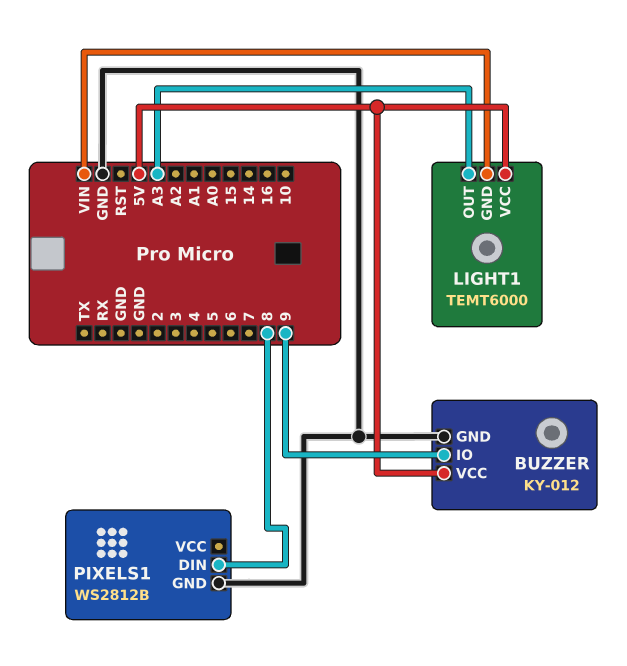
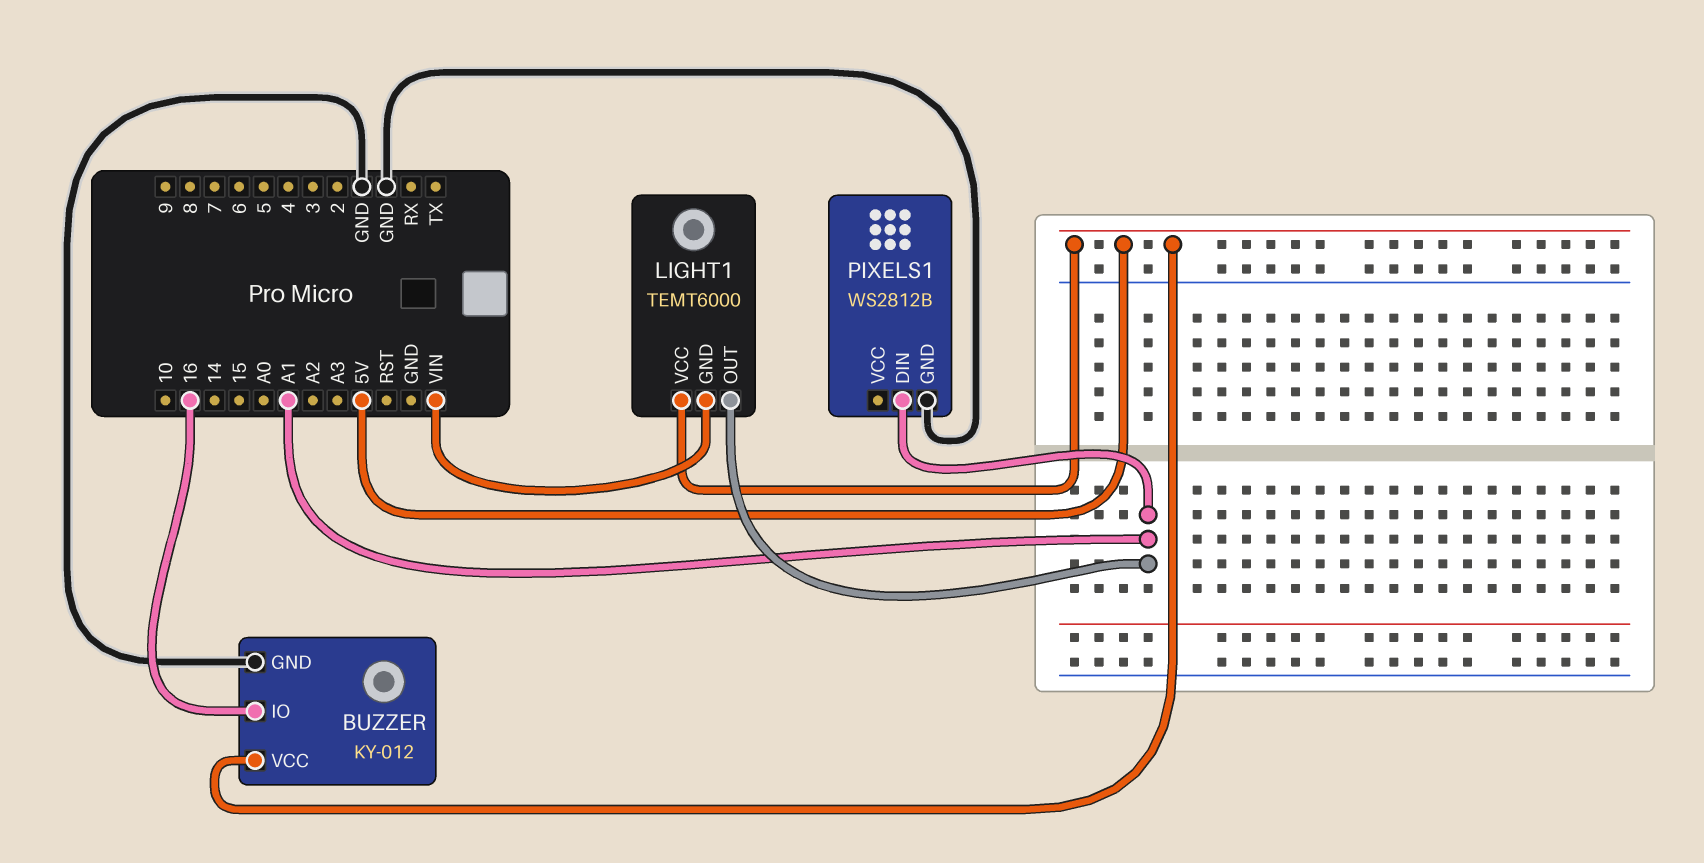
BUZZER pin IO: 9 -> 16
LIGHT1 pin OUT: A3 -> A1
PIXELS1 pin DIN: 8 -> A1

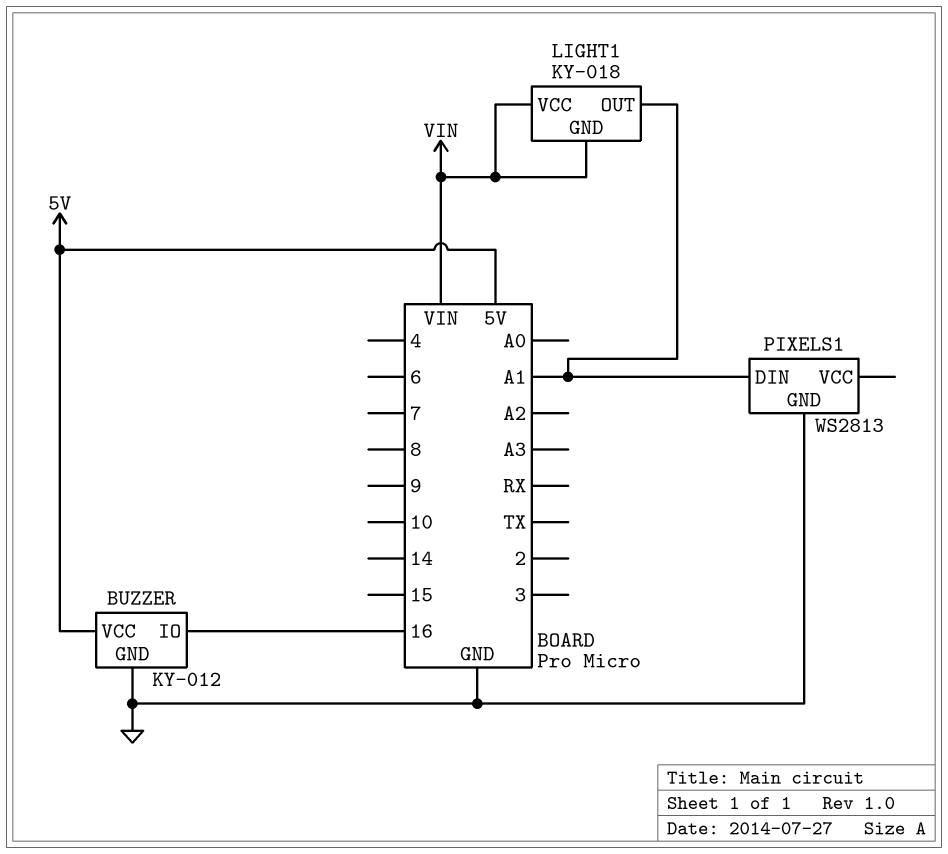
LIGHT1: TEMT6000 -> KY-018
LIGHT1 pin VCC: 5V -> VIN
PIXELS1: WS2812B -> WS2813

